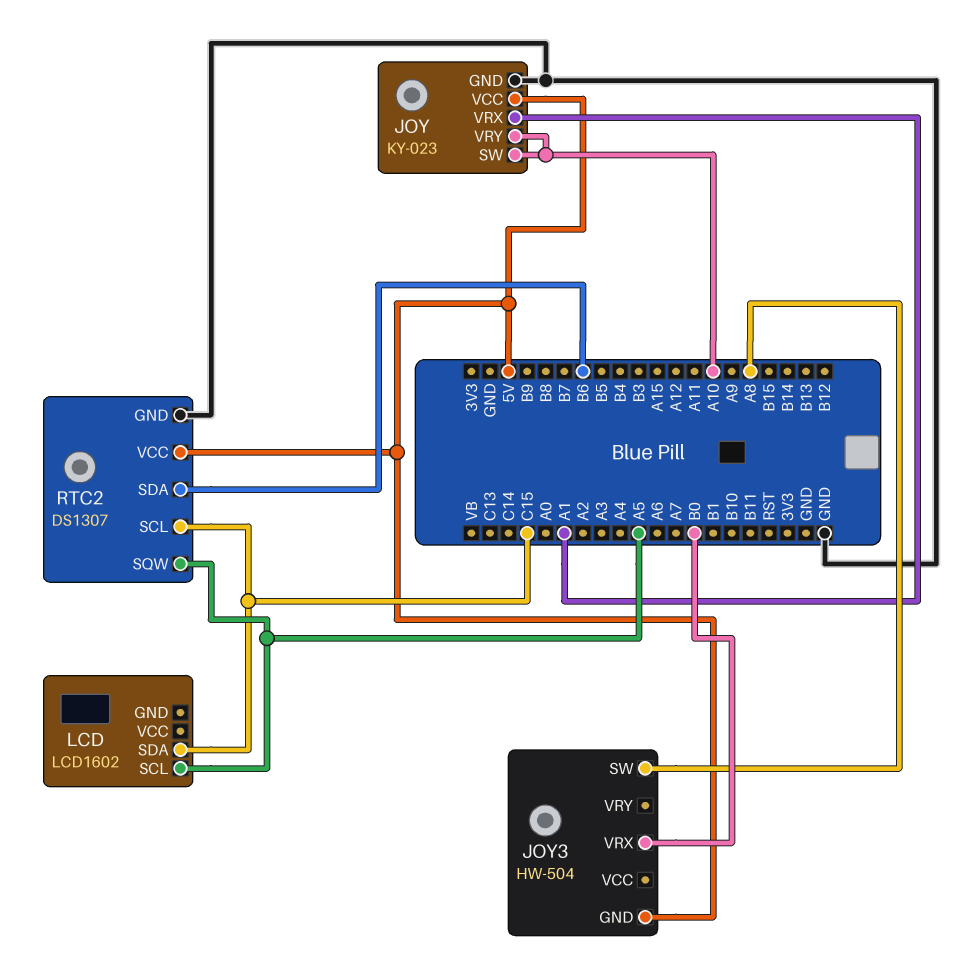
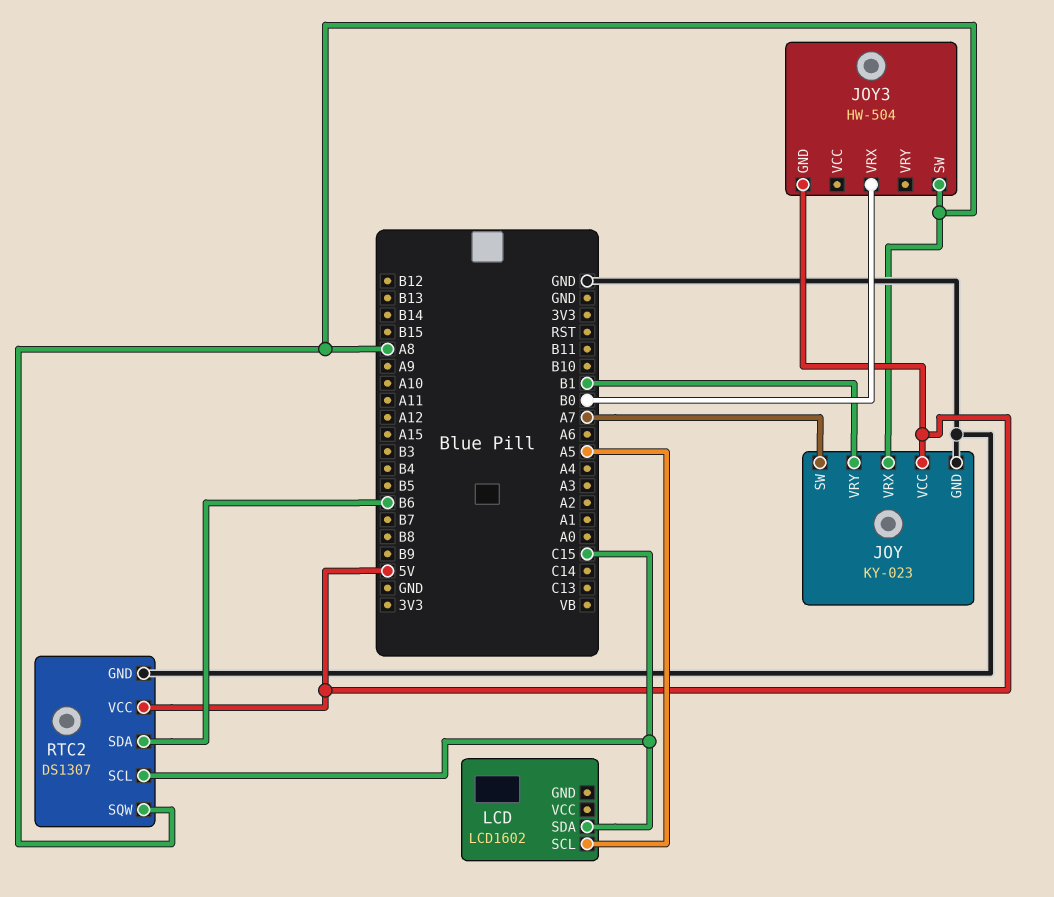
JOY pin SW: A10 -> A7
JOY pin VRX: A1 -> A8
JOY pin VRY: A10 -> B1
RTC2 pin SQW: A5 -> A8

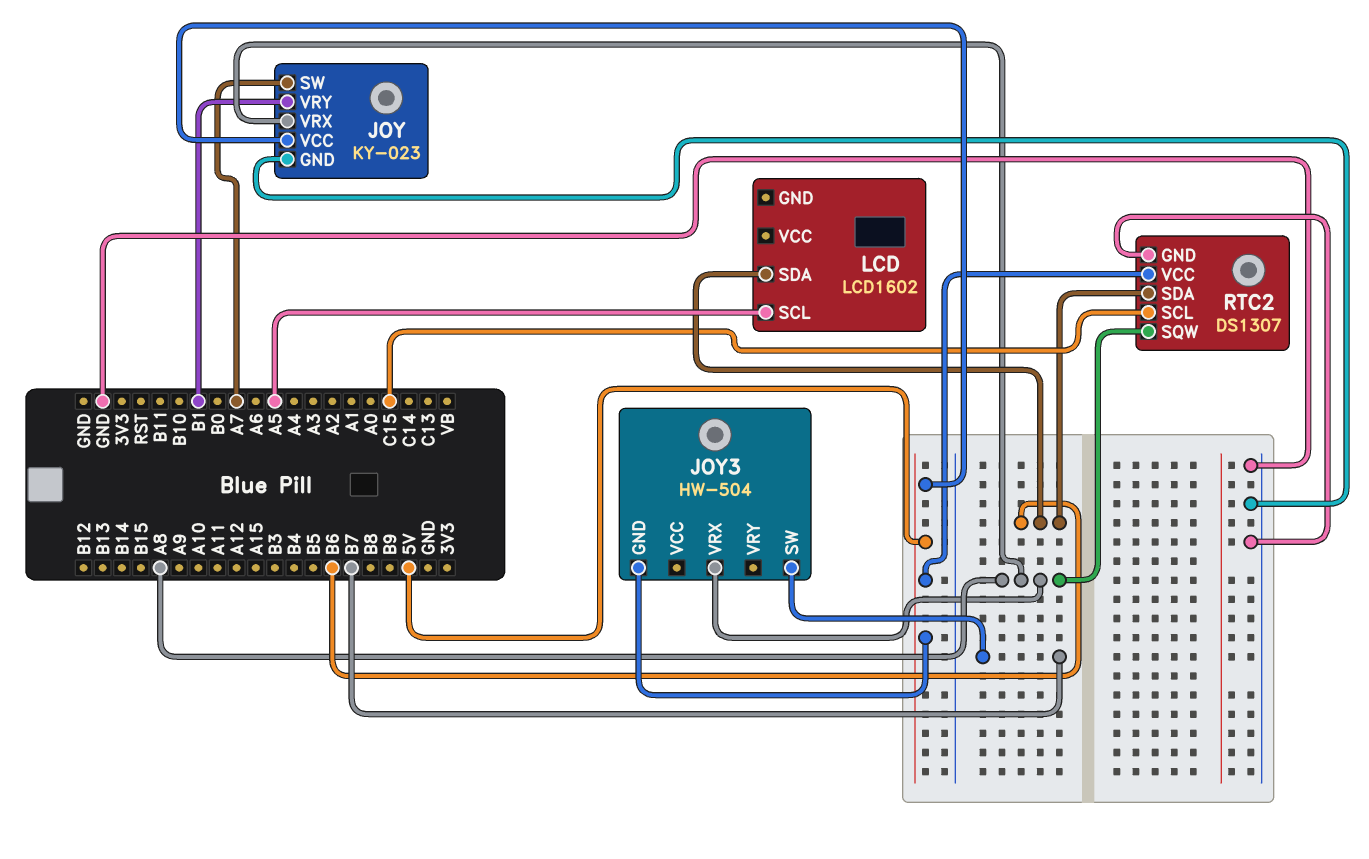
JOY3 pin SW: A8 -> B7
JOY3 pin VRX: B0 -> A8
LCD pin SDA: C15 -> B6

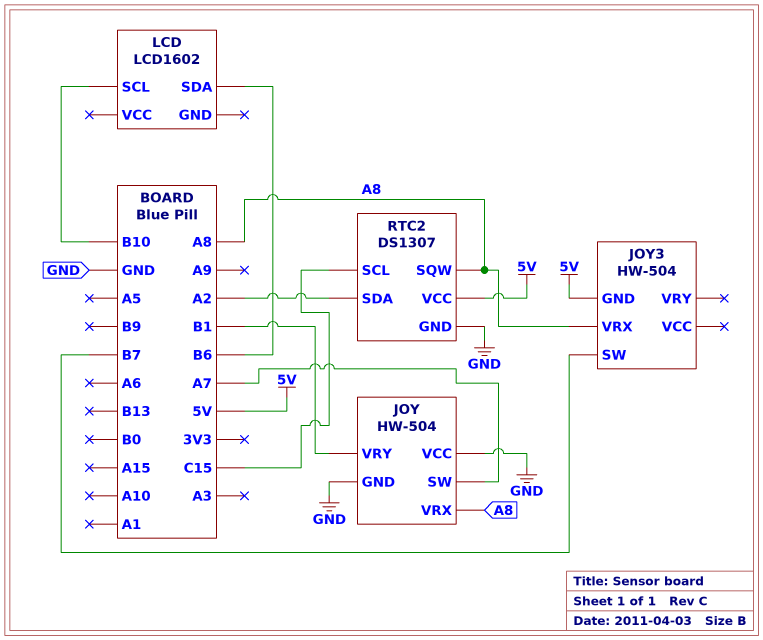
JOY: KY-023 -> HW-504
JOY pin VCC: 5V -> GND
LCD pin SCL: A5 -> B10
RTC2 pin SDA: B6 -> A2

